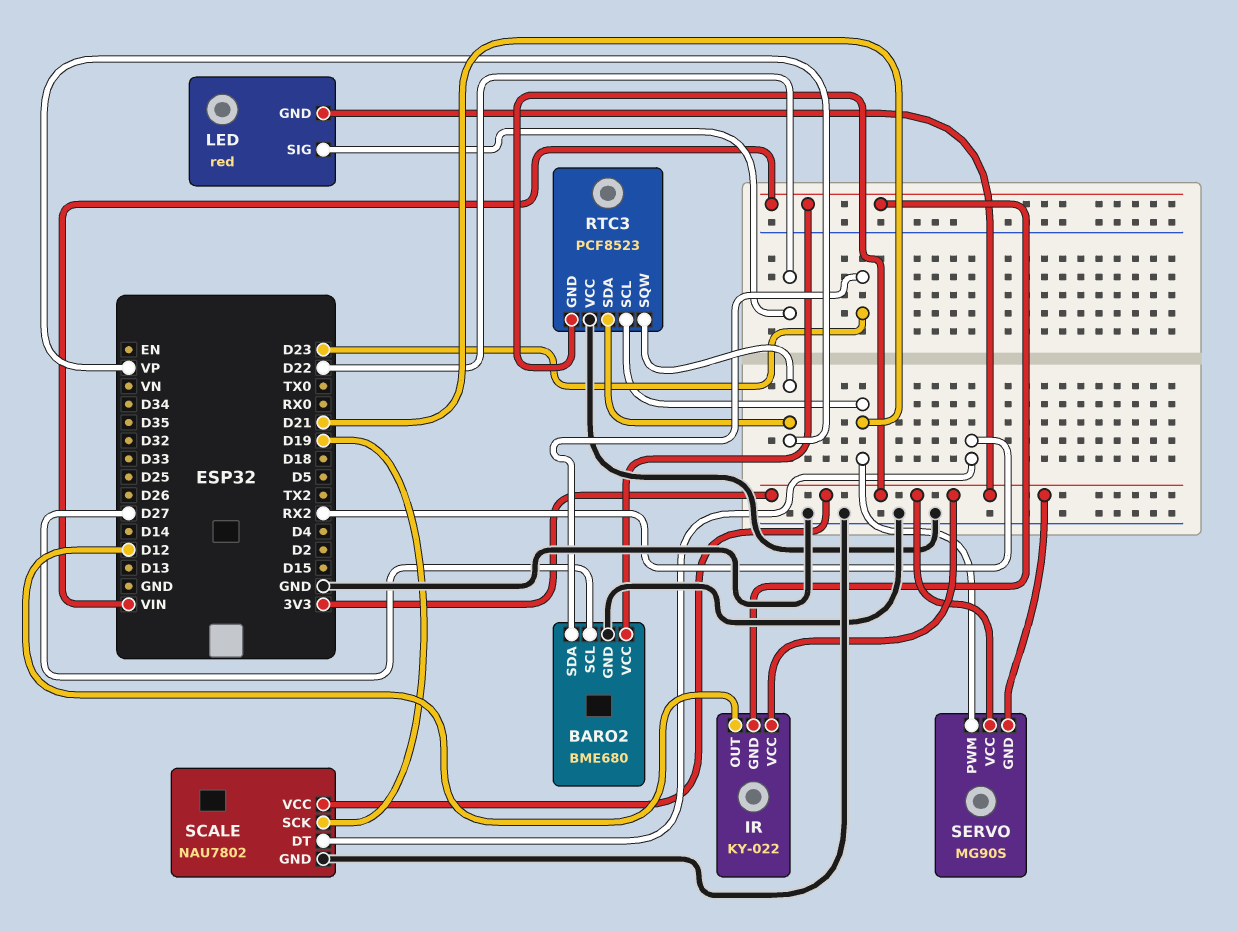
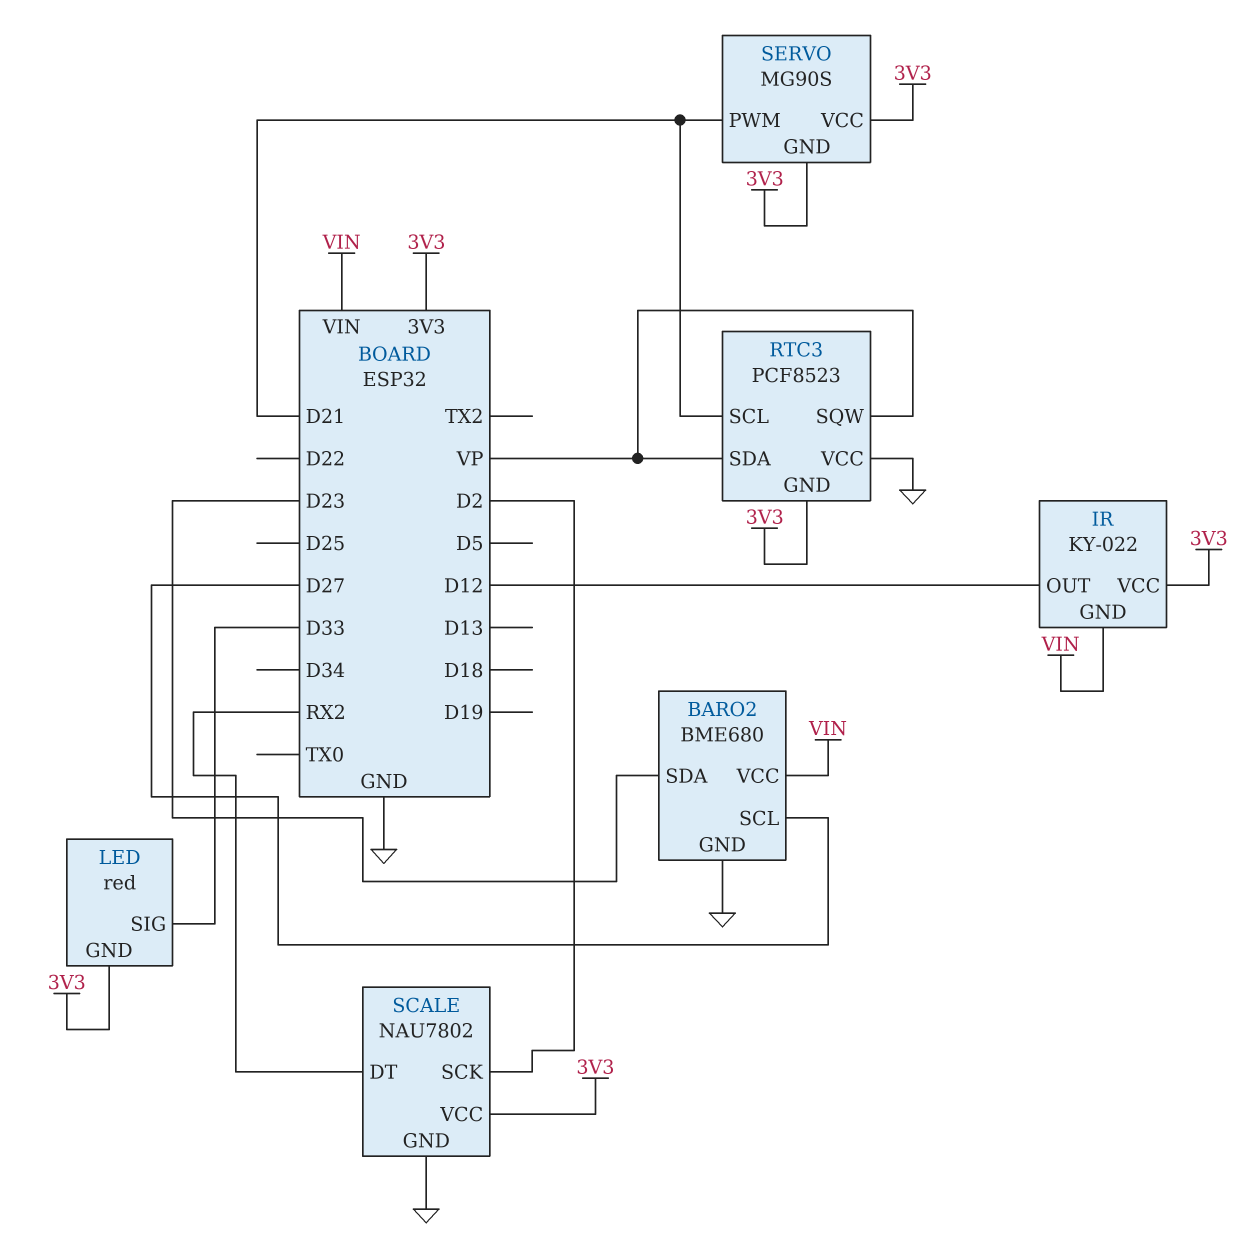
LED pin SIG: D22 -> D33
SCALE pin SCK: D19 -> D2

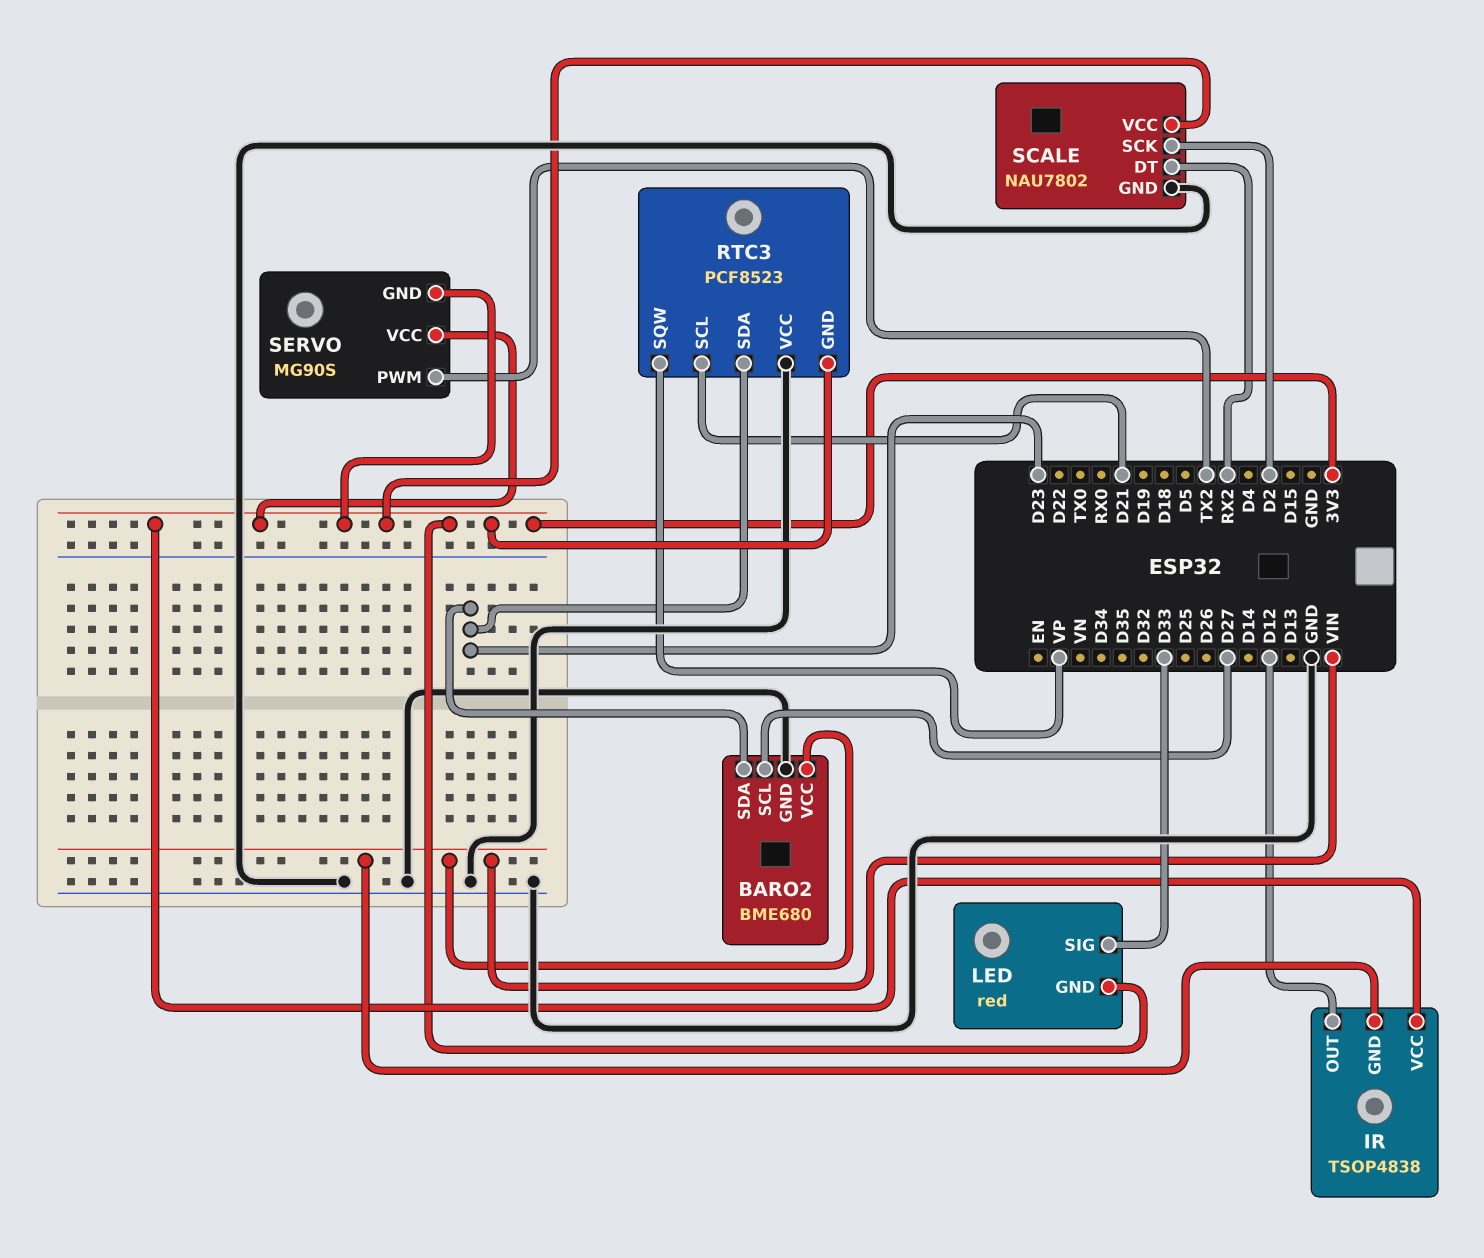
IR: KY-022 -> TSOP4838
RTC3 pin SDA: VP -> D23
SERVO pin PWM: D21 -> TX2

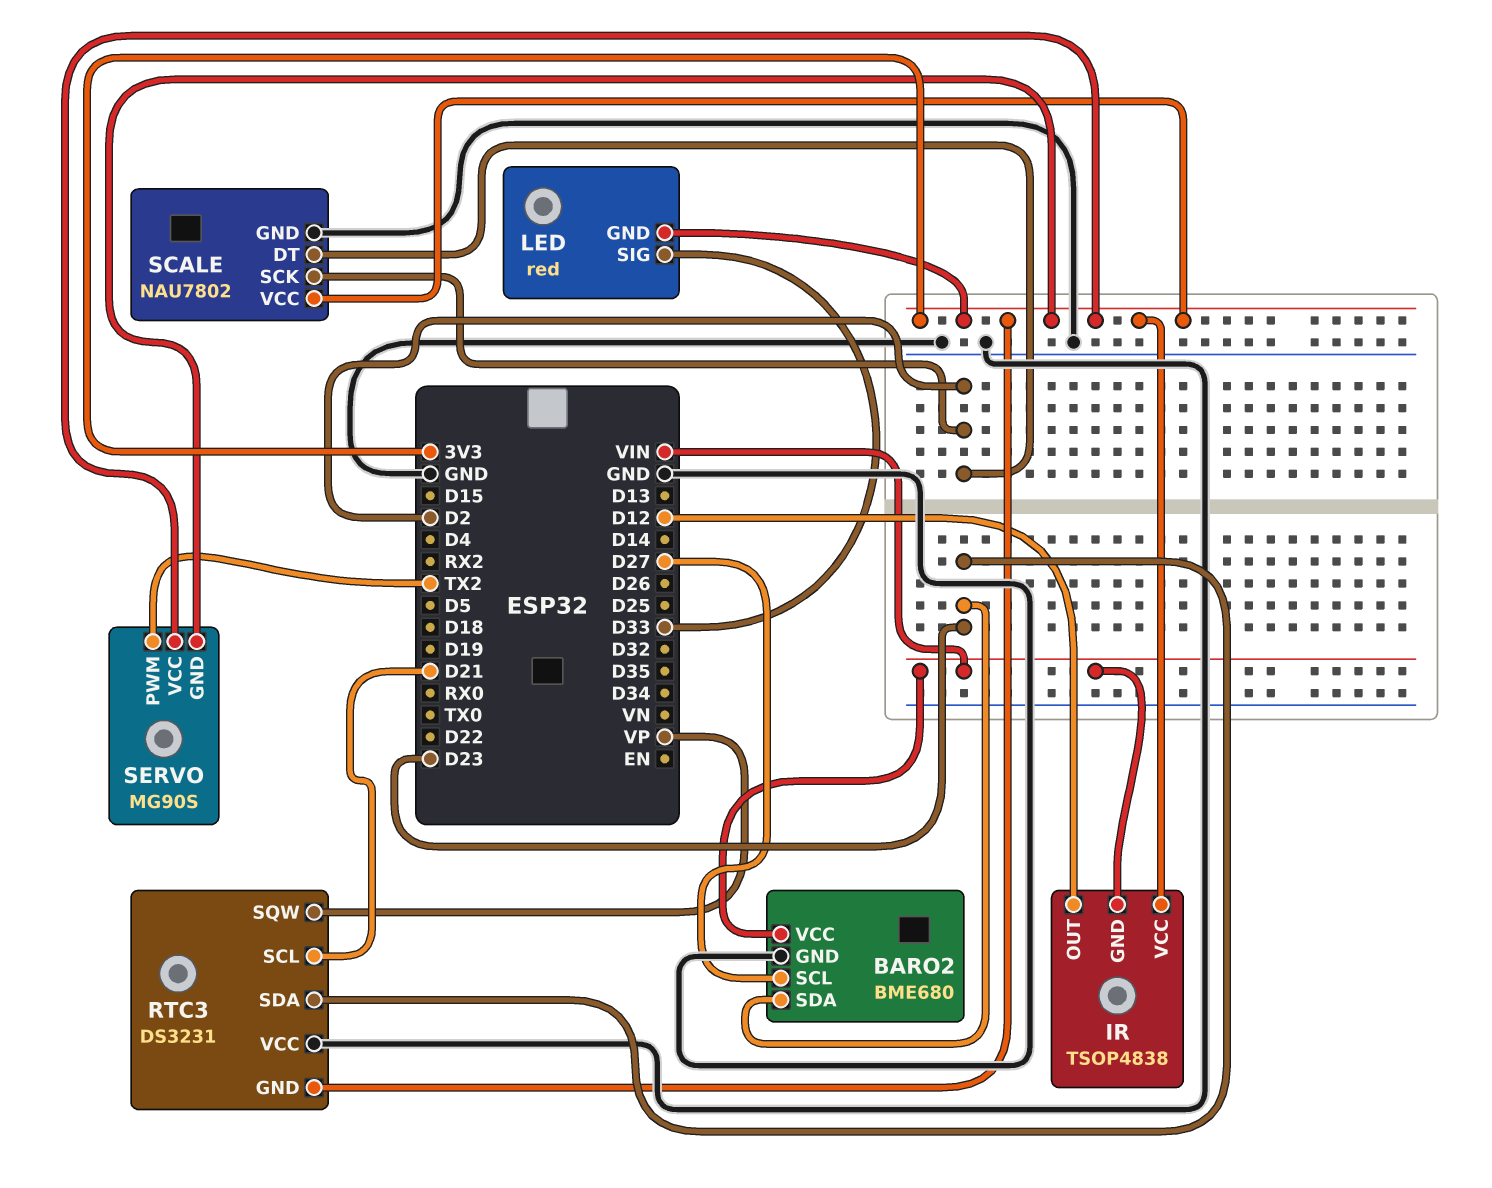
RTC3: PCF8523 -> DS3231
SCALE pin DT: RX2 -> D2

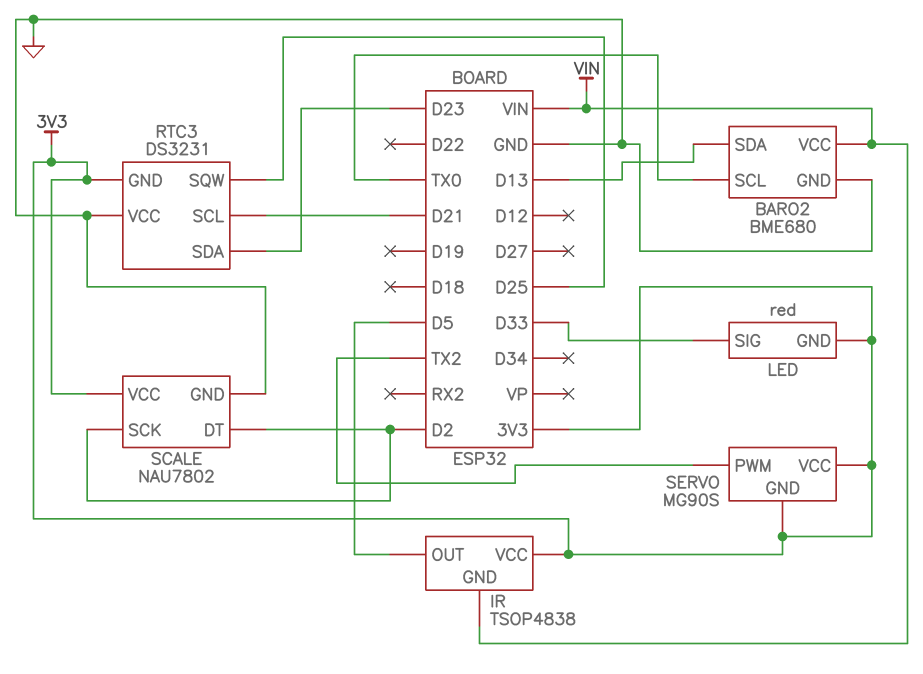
BARO2 pin SCL: D27 -> TX0
BARO2 pin SDA: D23 -> D13
IR pin OUT: D12 -> D5
RTC3 pin SQW: VP -> D25

